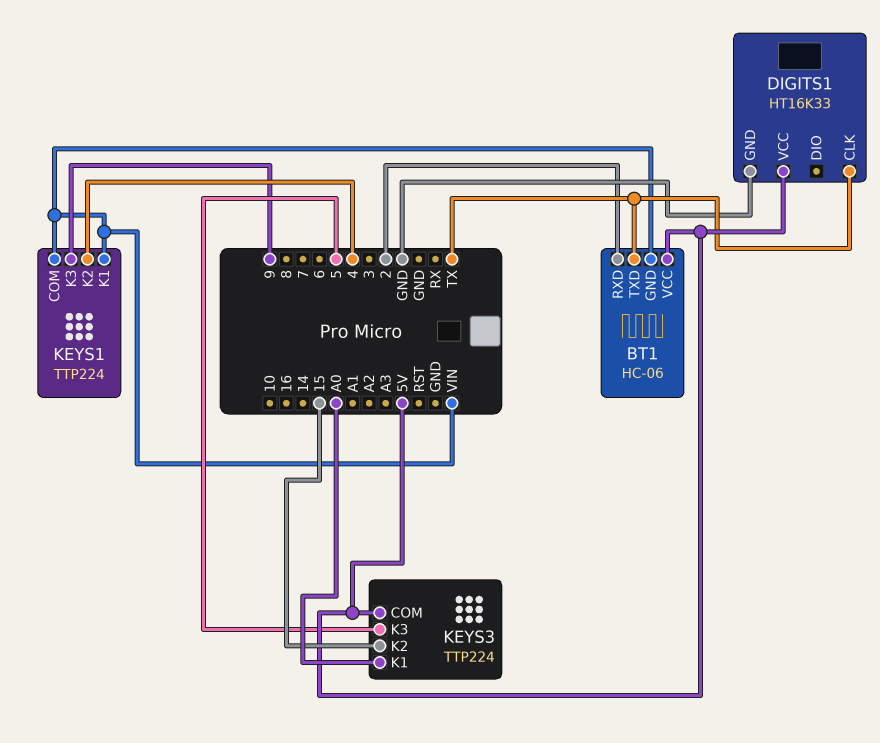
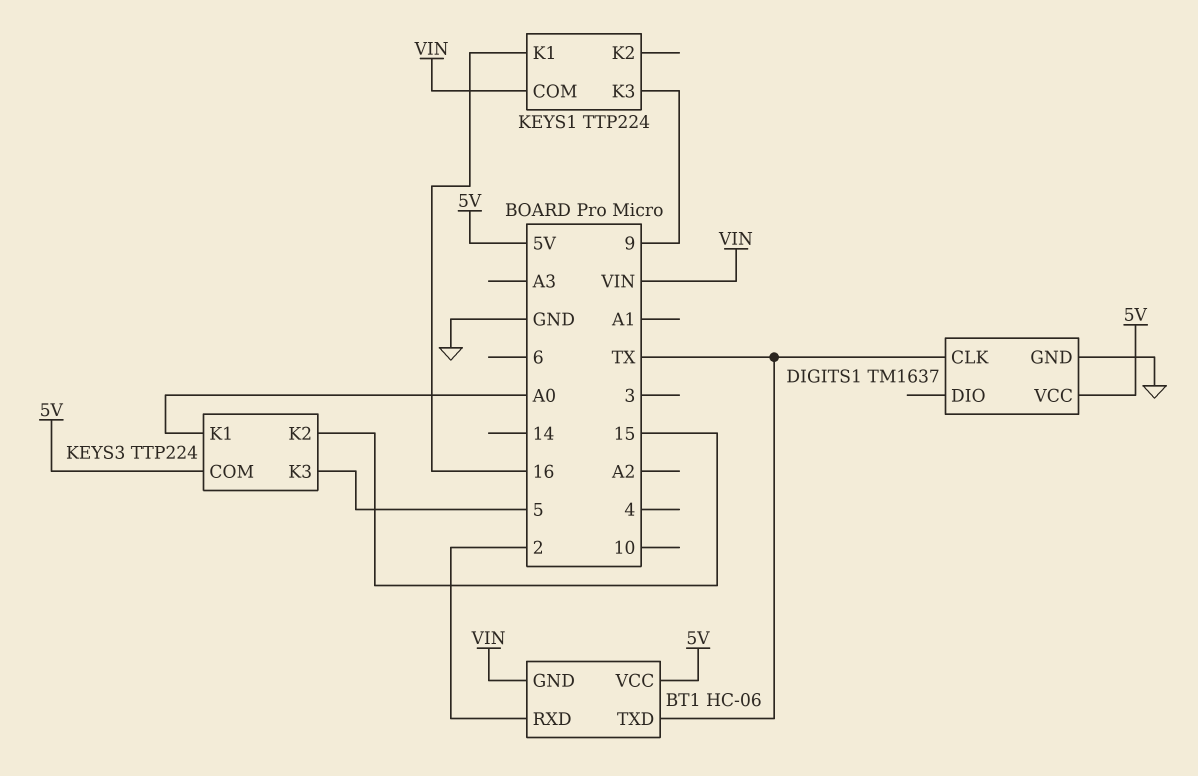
DIGITS1: HT16K33 -> TM1637
KEYS1 pin K1: VIN -> 16
KEYS1 pin K2: 4 -> none

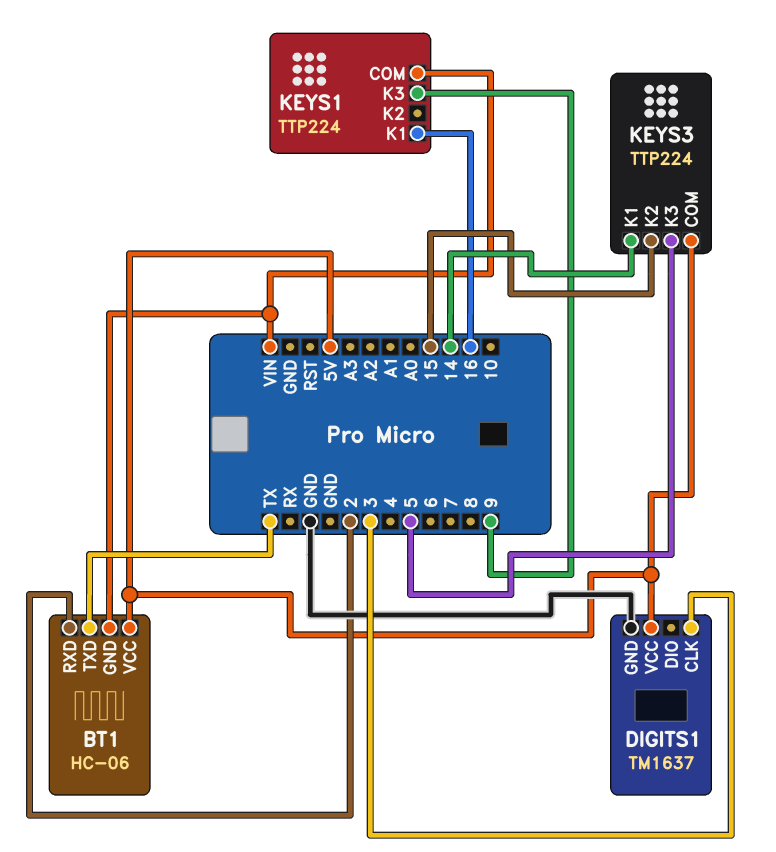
DIGITS1 pin CLK: TX -> 3
KEYS3 pin K1: A0 -> 14

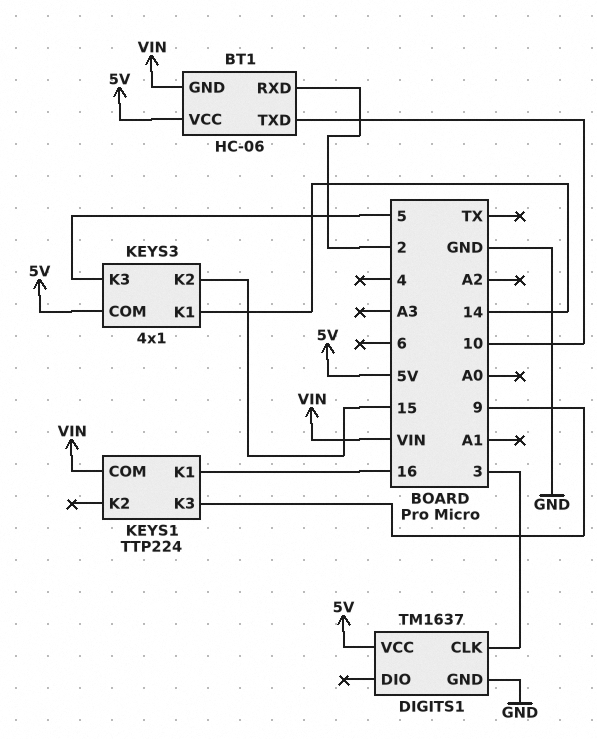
BT1 pin TXD: TX -> 10
KEYS3: TTP224 -> 4x1

